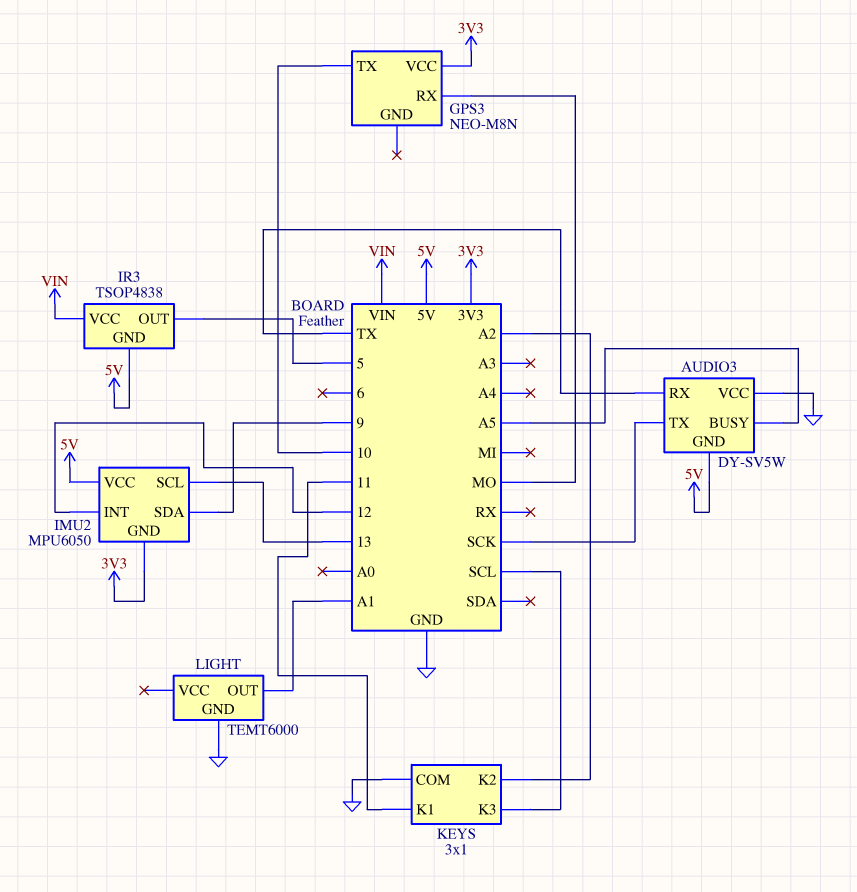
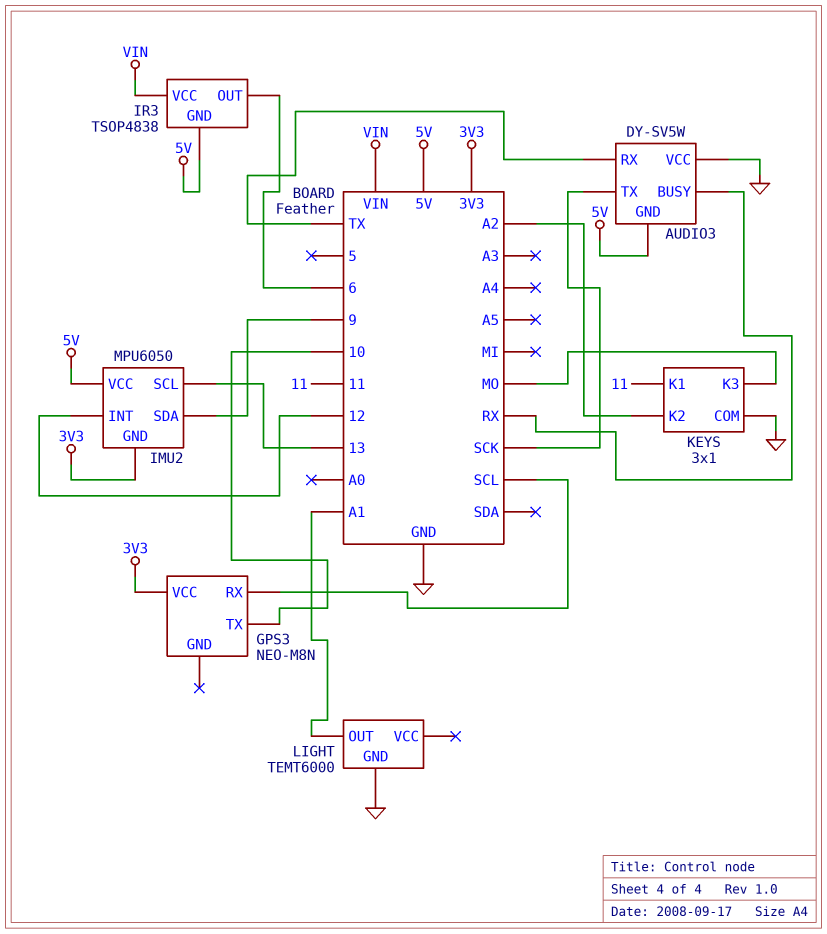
AUDIO3 pin BUSY: A5 -> RX
GPS3 pin RX: MO -> SCL
IR3 pin OUT: 5 -> 6
KEYS pin K3: SCL -> MO

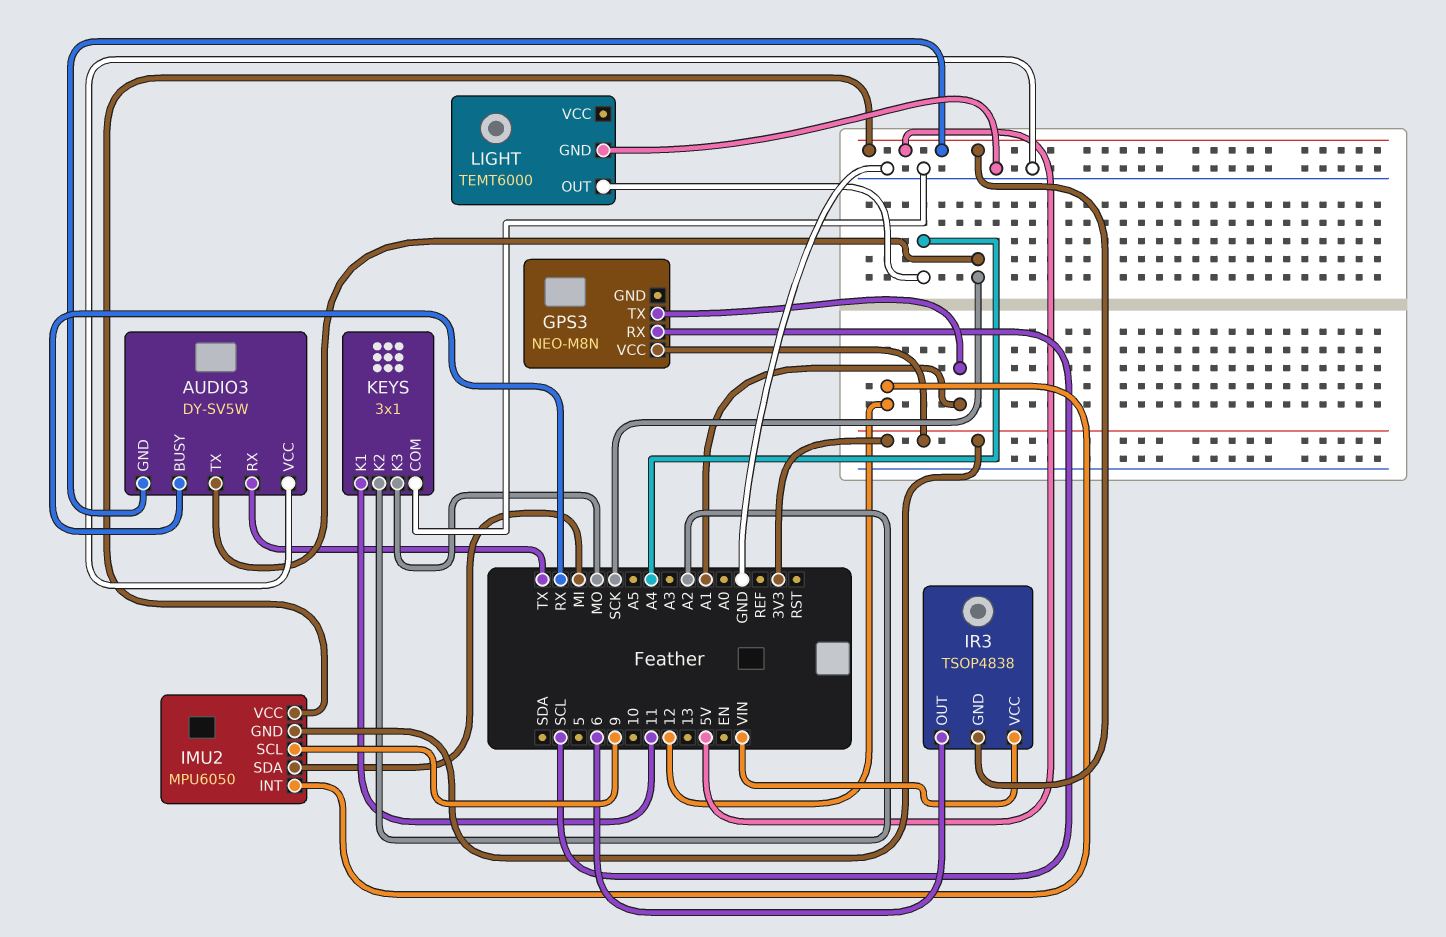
GPS3 pin TX: 10 -> A1
IMU2 pin SCL: 13 -> 9
IMU2 pin SDA: 9 -> MI
LIGHT pin OUT: A1 -> A4

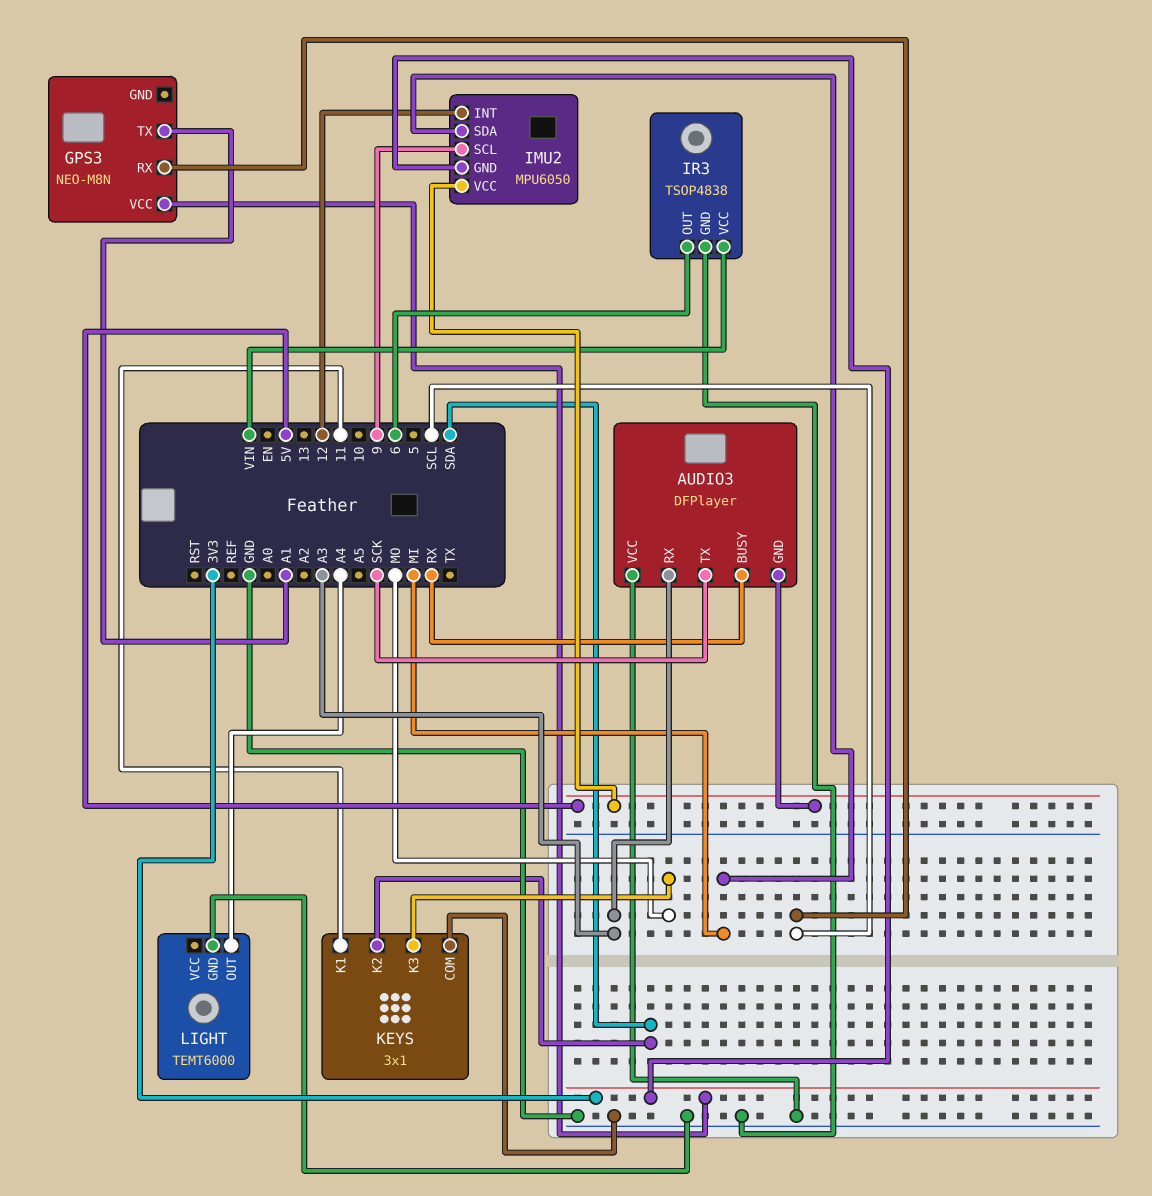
AUDIO3: DY-SV5W -> DFPlayer
AUDIO3 pin RX: TX -> A3
IR3 pin GND: 5V -> GND
KEYS pin K2: A2 -> SDA

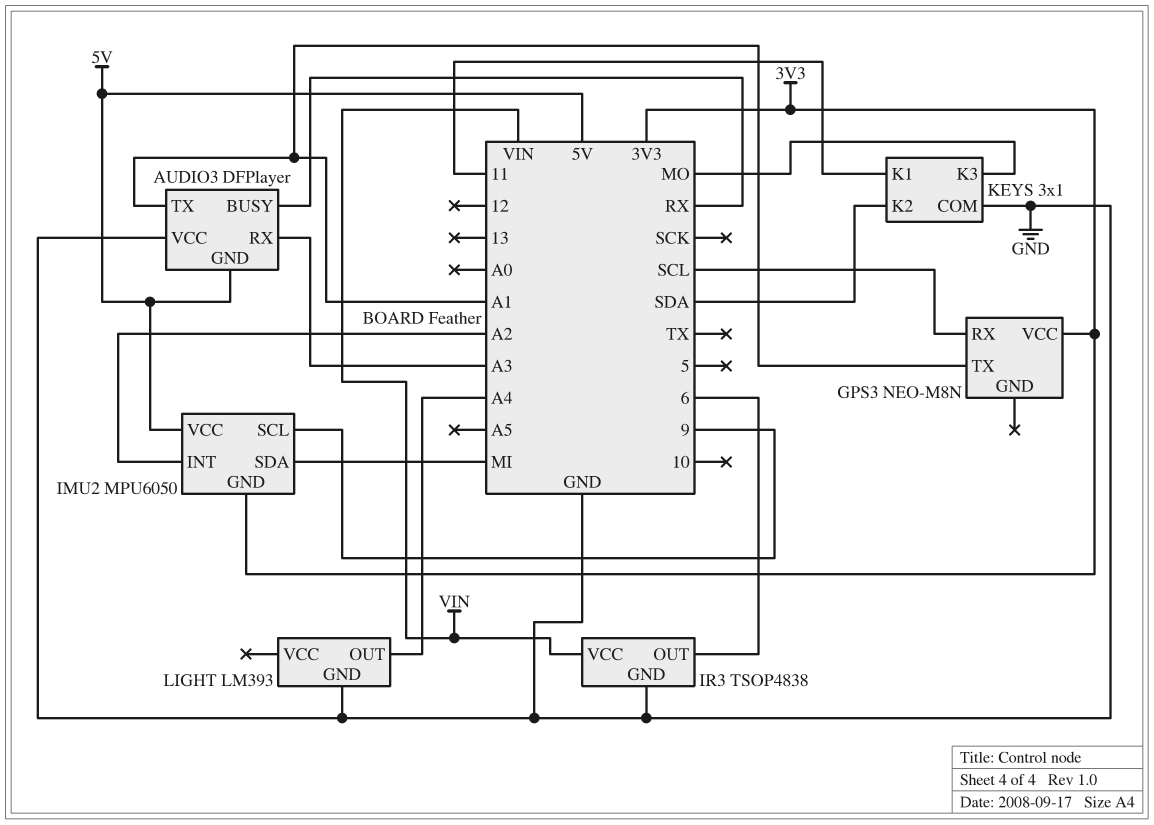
AUDIO3 pin TX: SCK -> A1
IMU2 pin INT: 12 -> A2
LIGHT: TEMT6000 -> LM393

